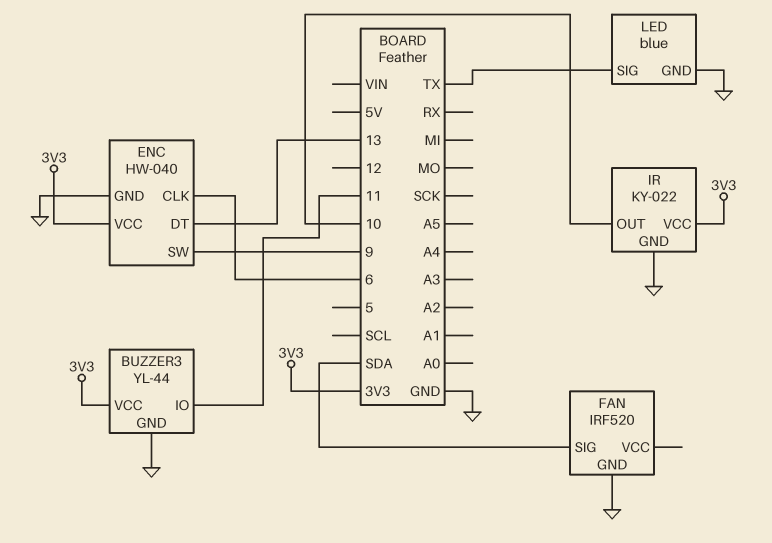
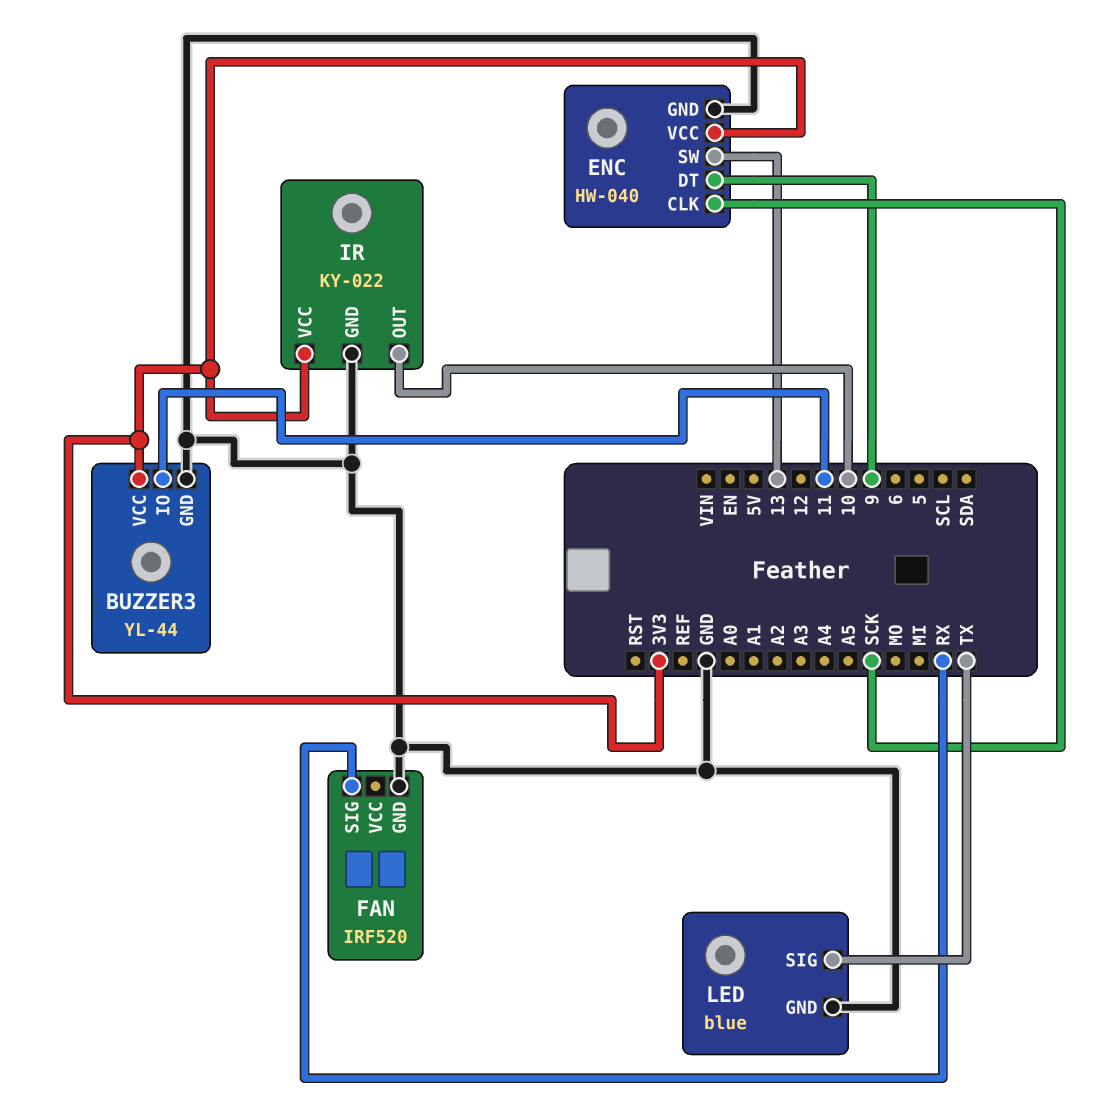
ENC pin CLK: 6 -> SCK
ENC pin DT: 13 -> 9
ENC pin SW: 9 -> 13
FAN pin SIG: SDA -> RX

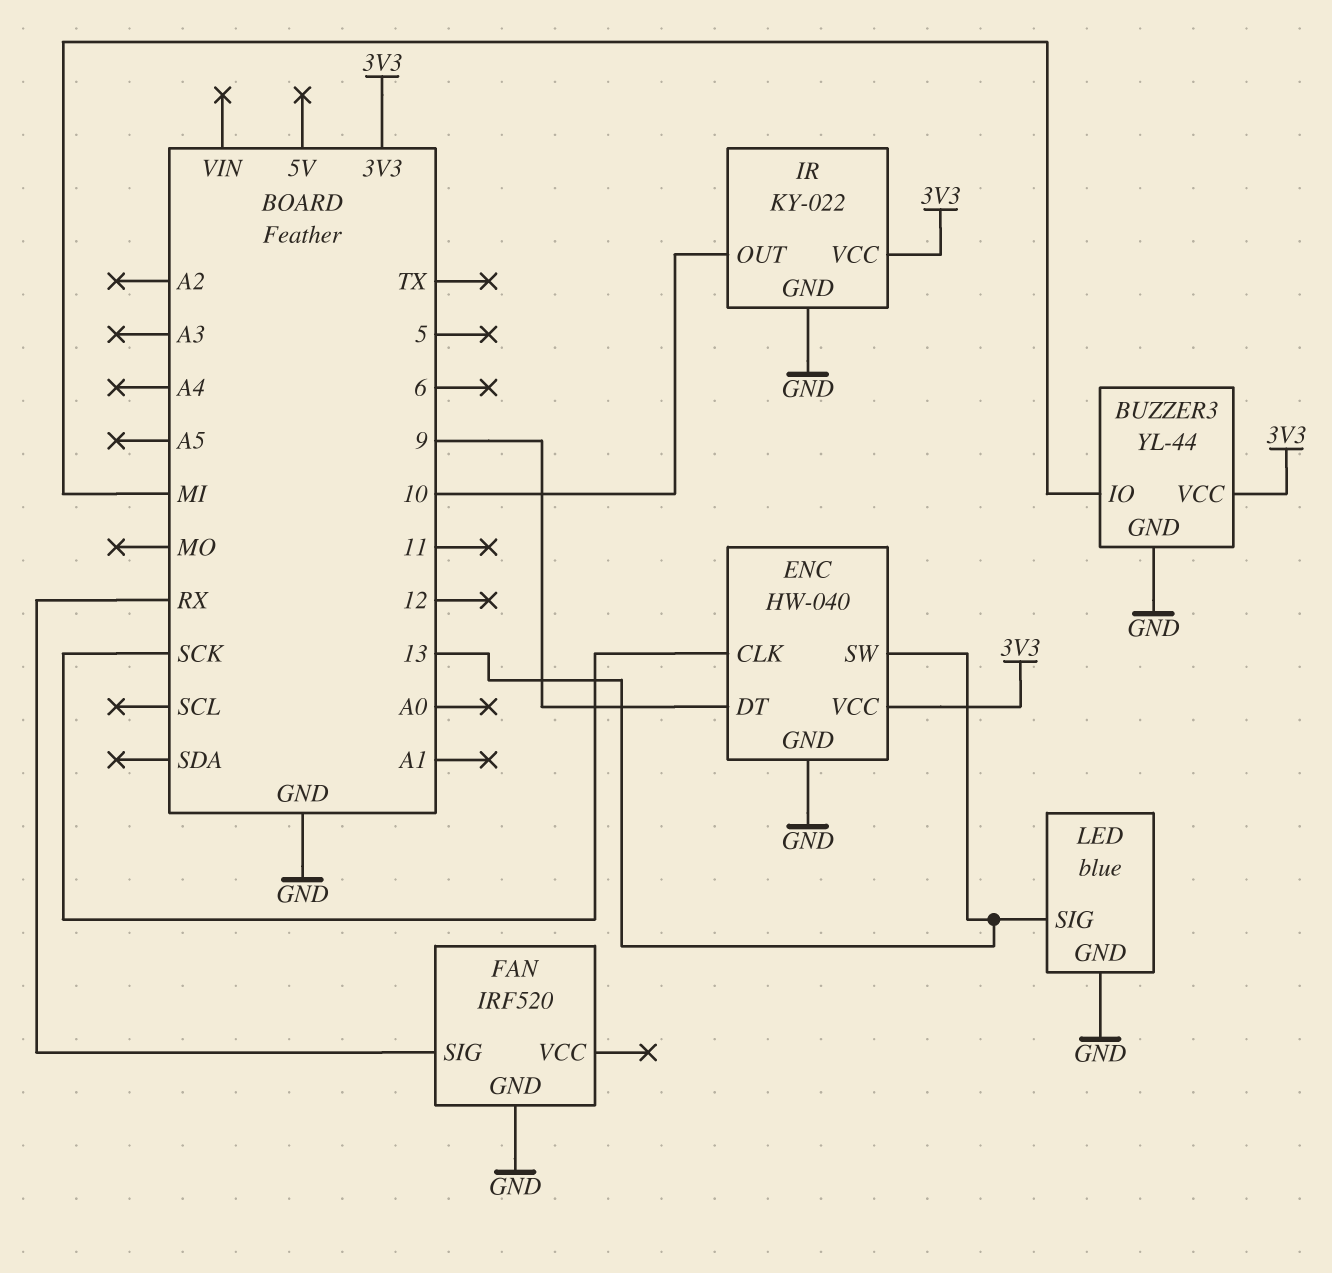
BUZZER3 pin IO: 11 -> MI
LED pin SIG: TX -> 13

